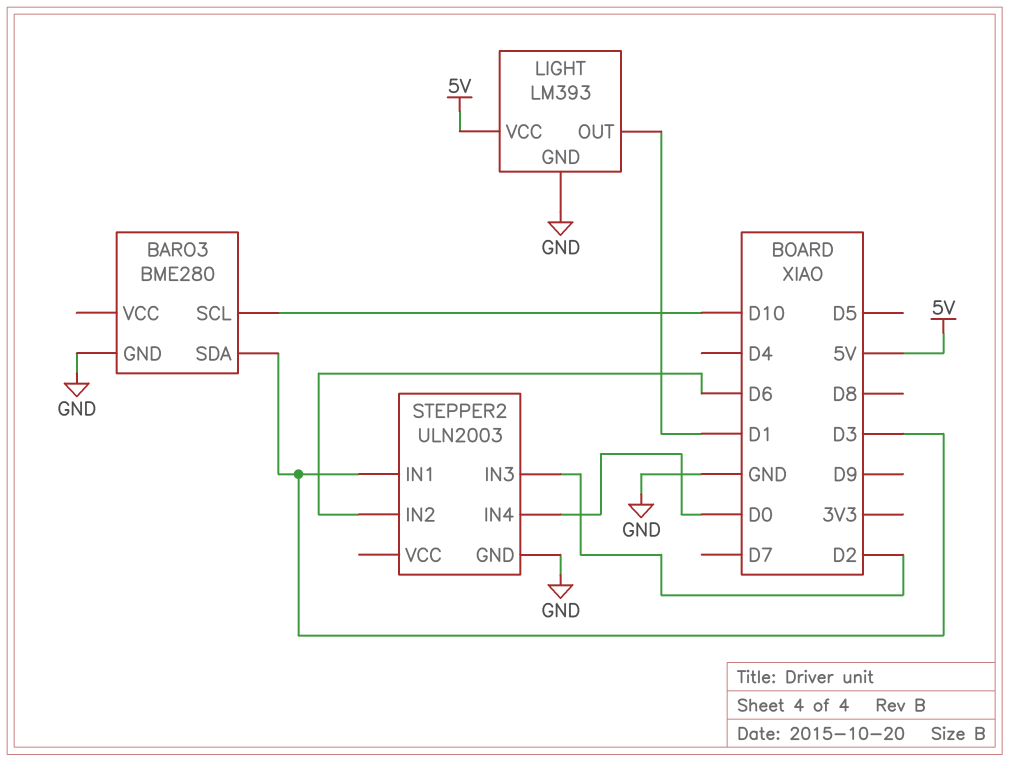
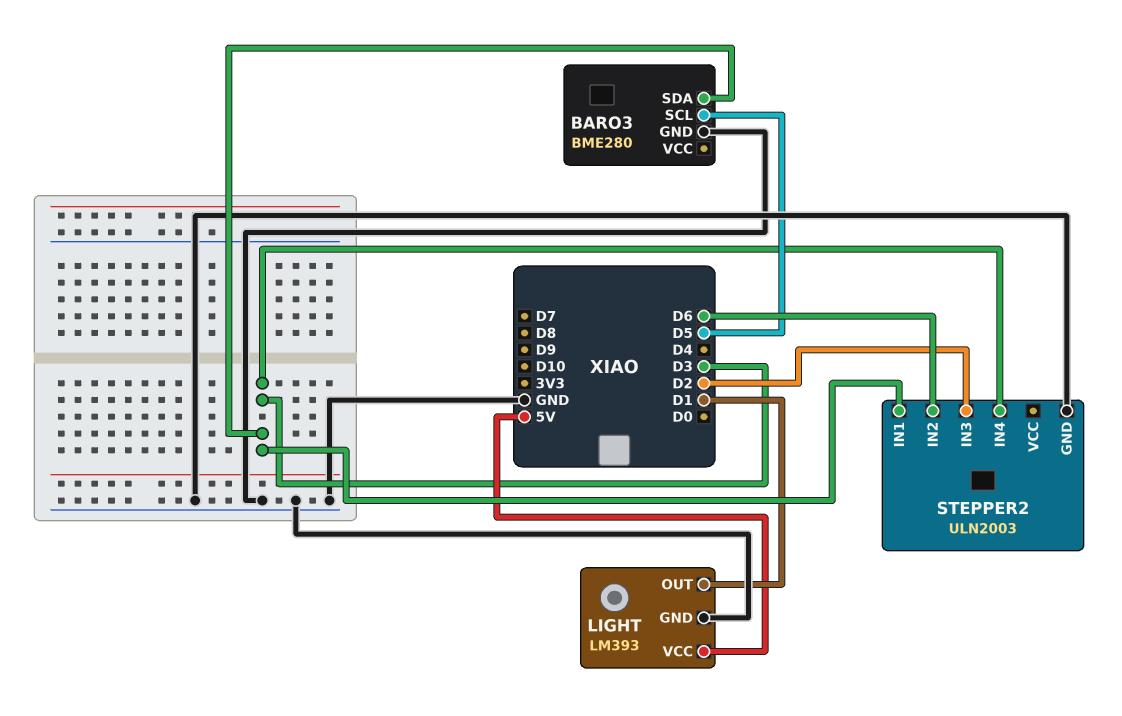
BARO3 pin SCL: D10 -> D5
STEPPER2 pin IN4: D0 -> D3

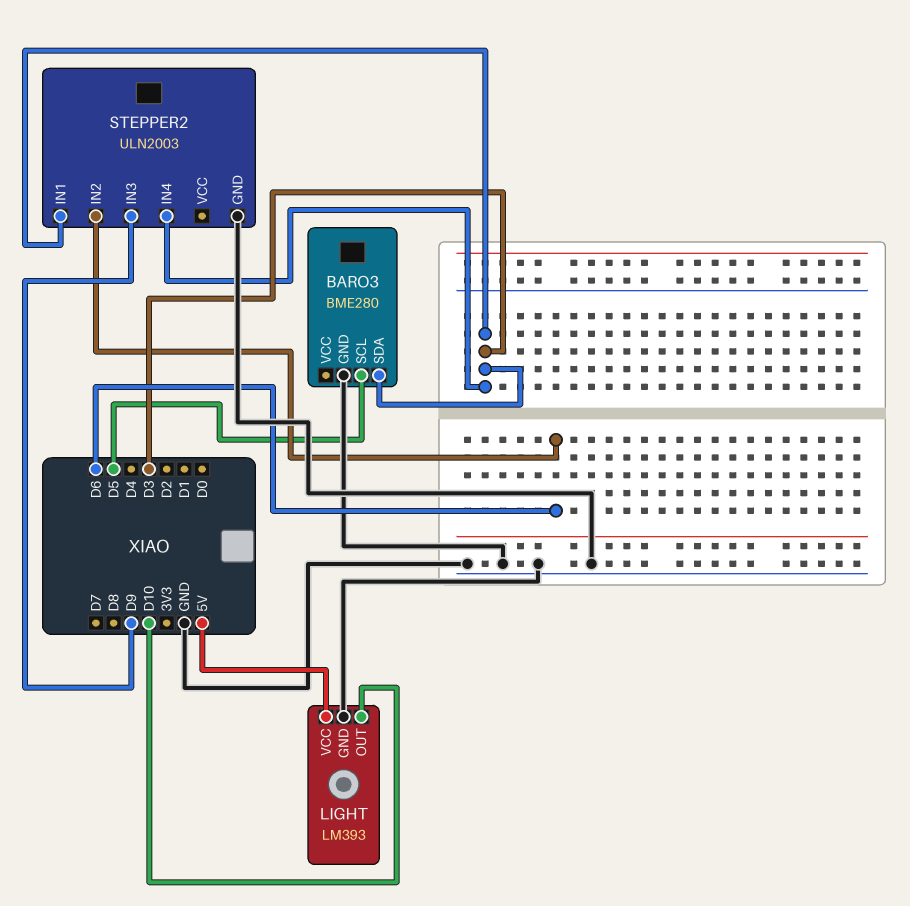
LIGHT pin OUT: D1 -> D10
STEPPER2 pin IN3: D2 -> D9

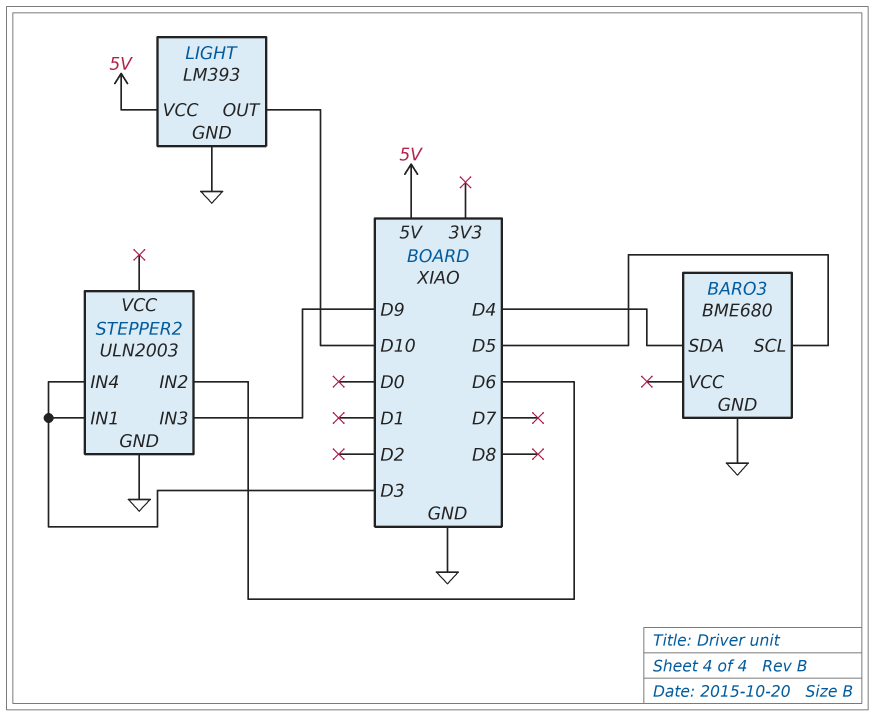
BARO3: BME280 -> BME680
BARO3 pin SDA: D3 -> D4

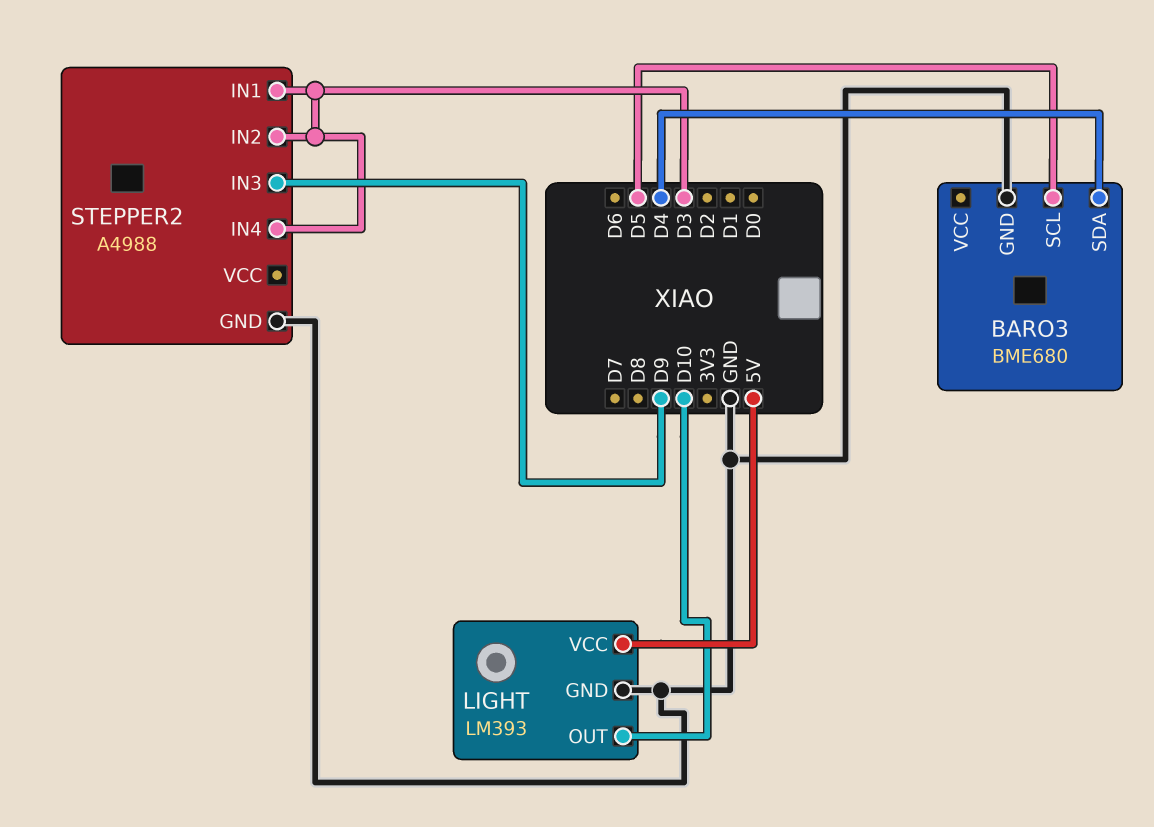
STEPPER2: ULN2003 -> A4988
STEPPER2 pin IN2: D6 -> D3

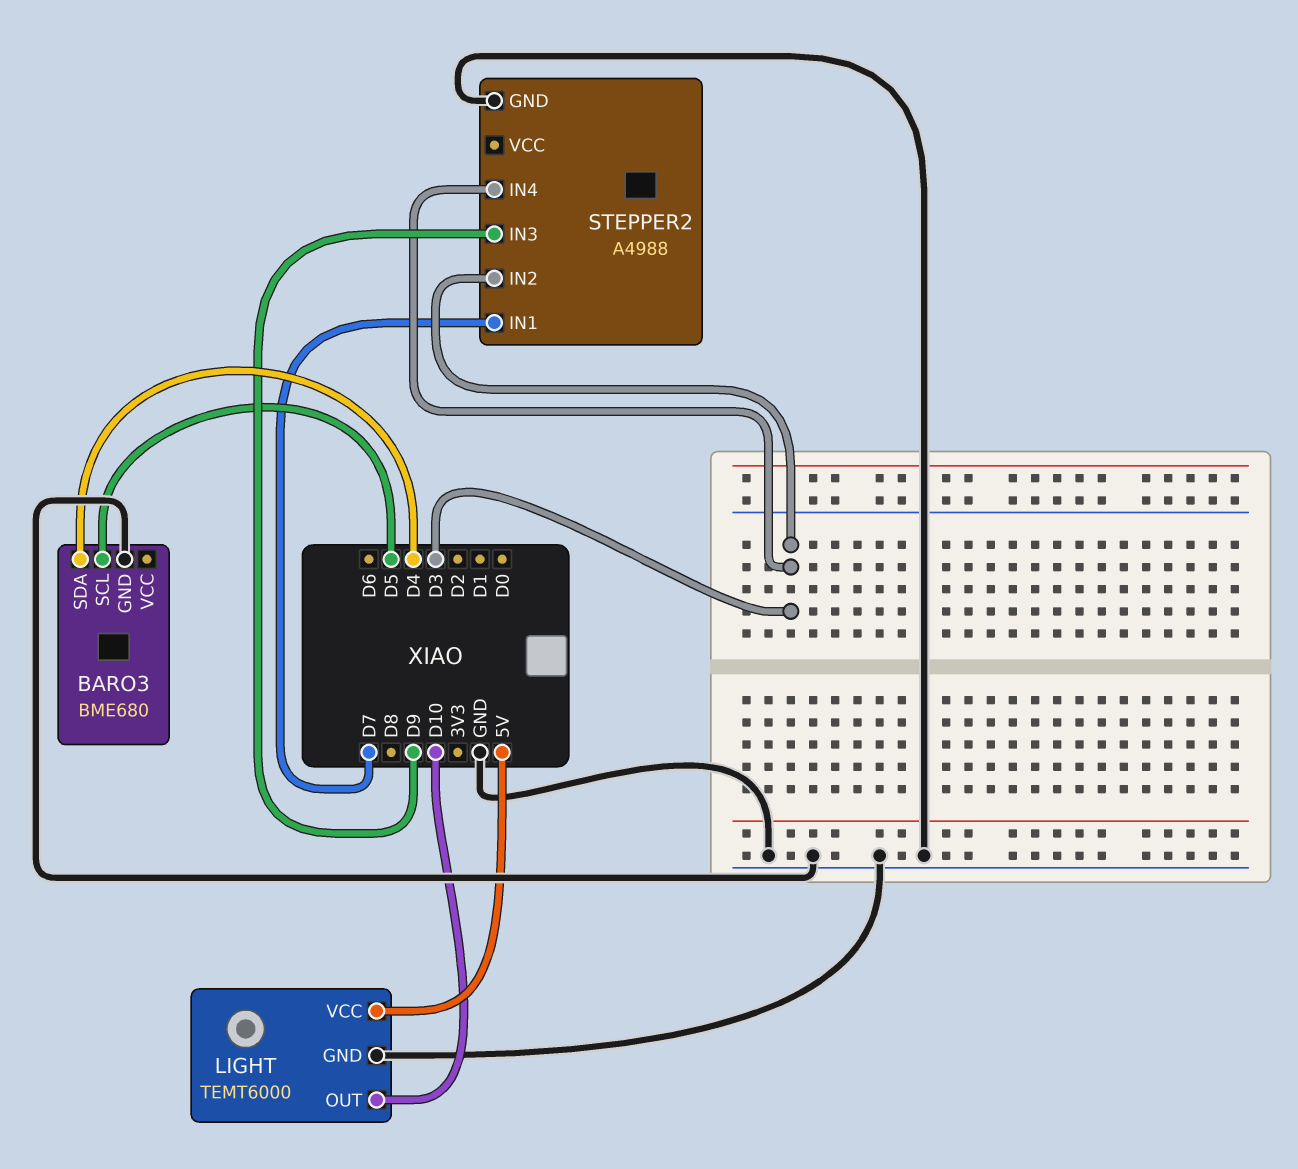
LIGHT: LM393 -> TEMT6000
STEPPER2 pin IN1: D3 -> D7

